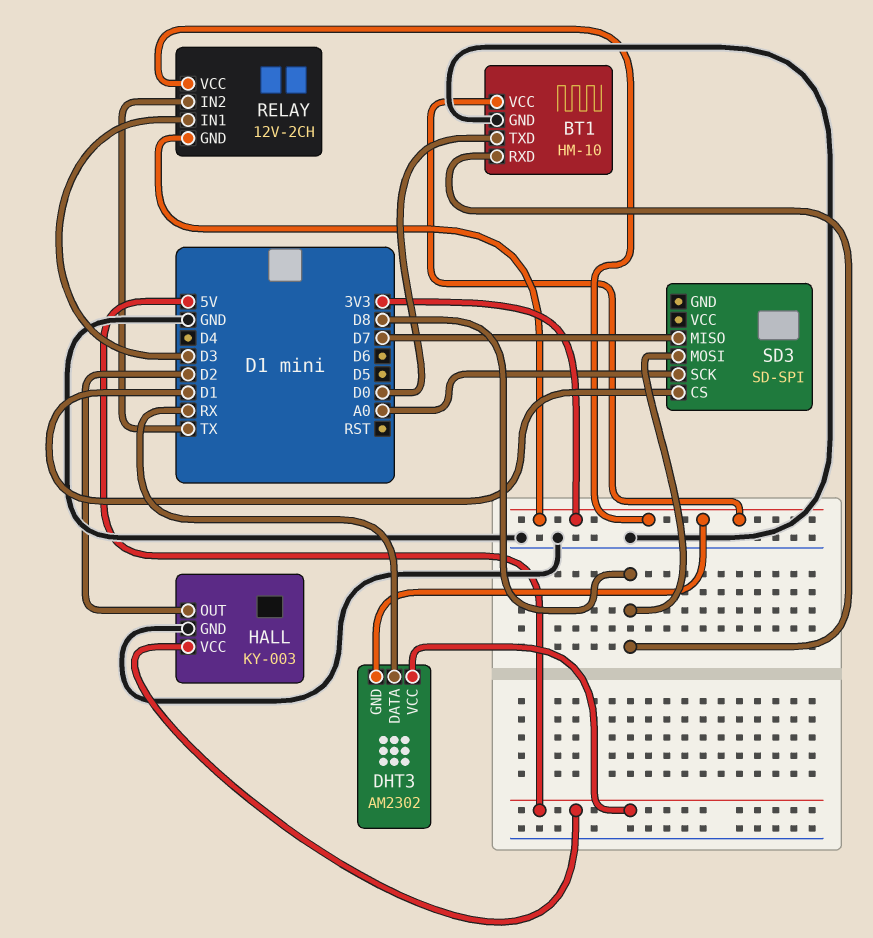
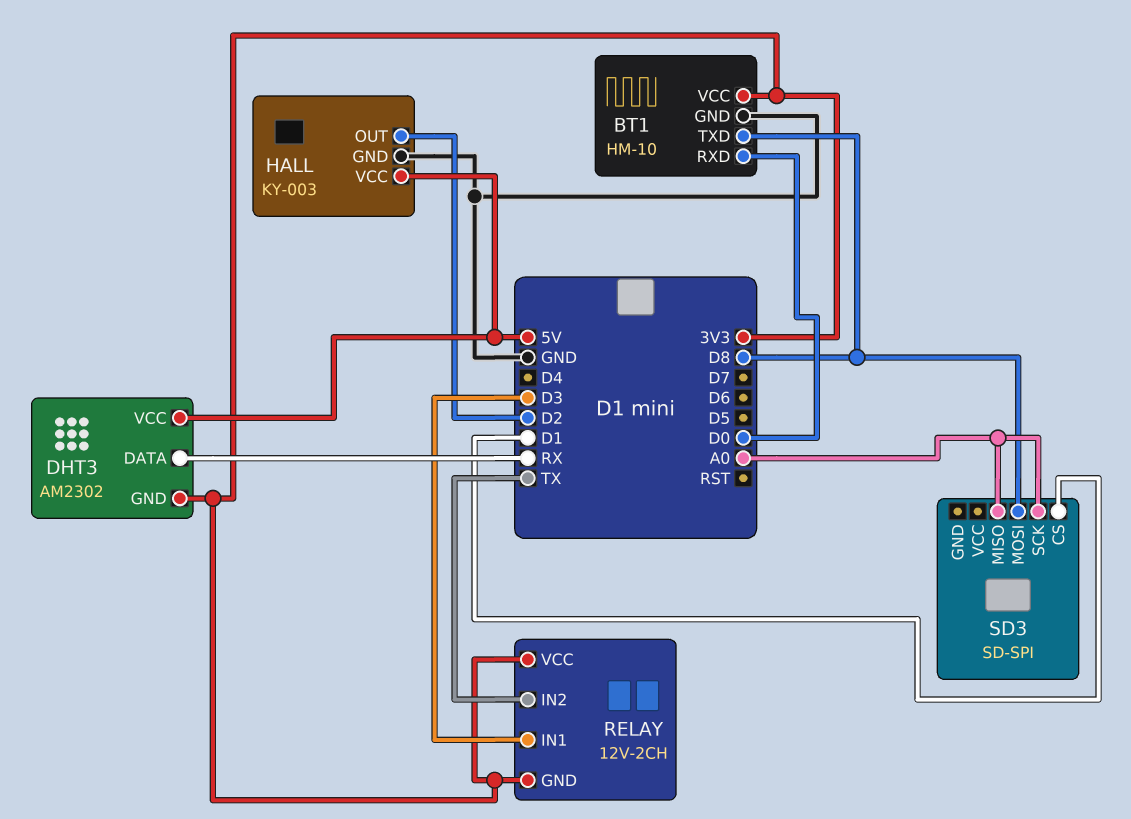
BT1 pin RXD: D8 -> D0
BT1 pin TXD: D0 -> D8
SD3 pin MISO: D7 -> A0

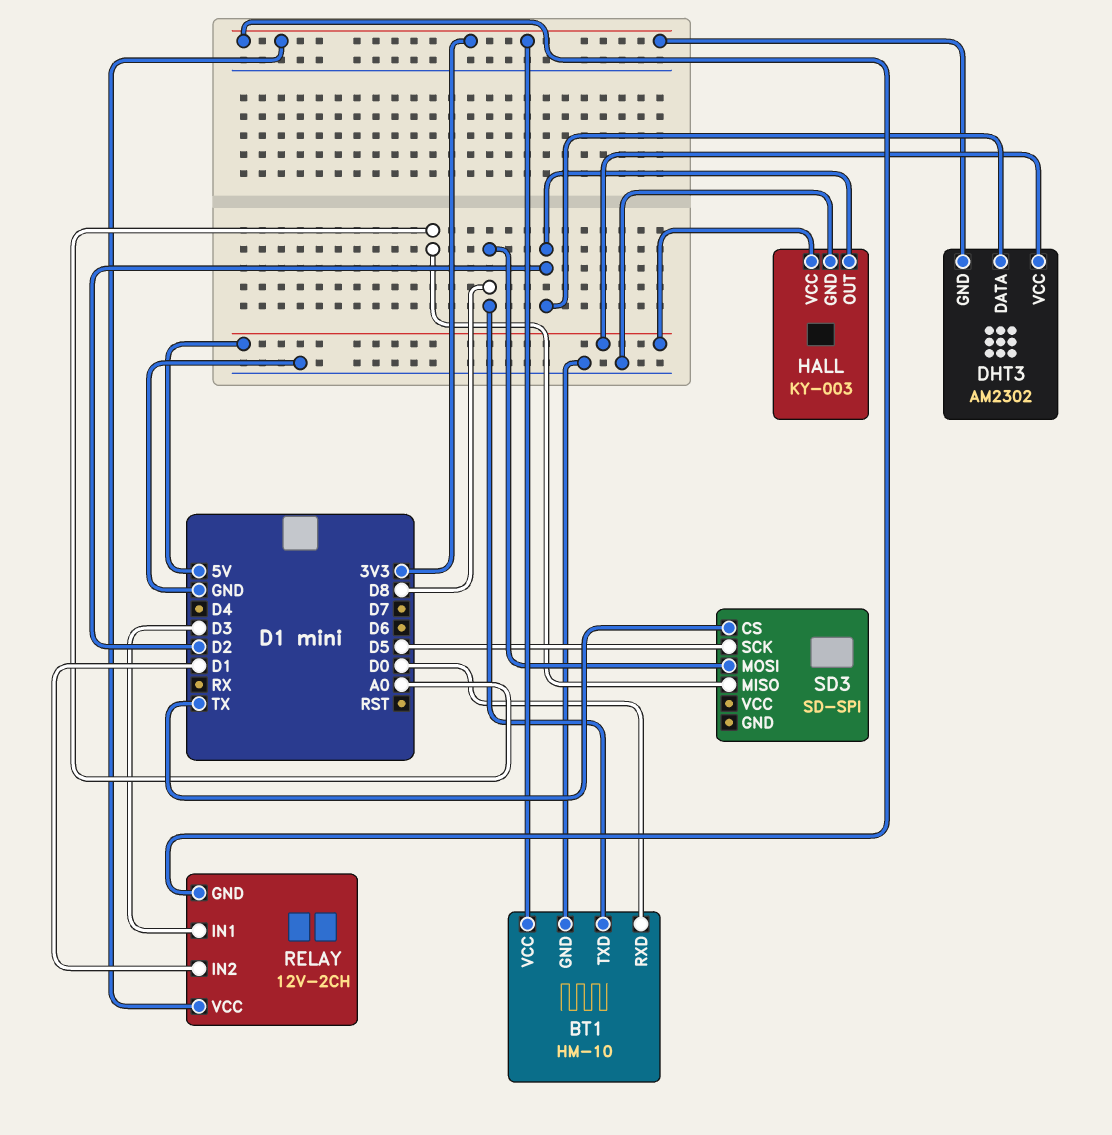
DHT3 pin DATA: RX -> D2
RELAY pin IN2: TX -> D1
SD3 pin CS: D1 -> TX
SD3 pin SCK: A0 -> D5

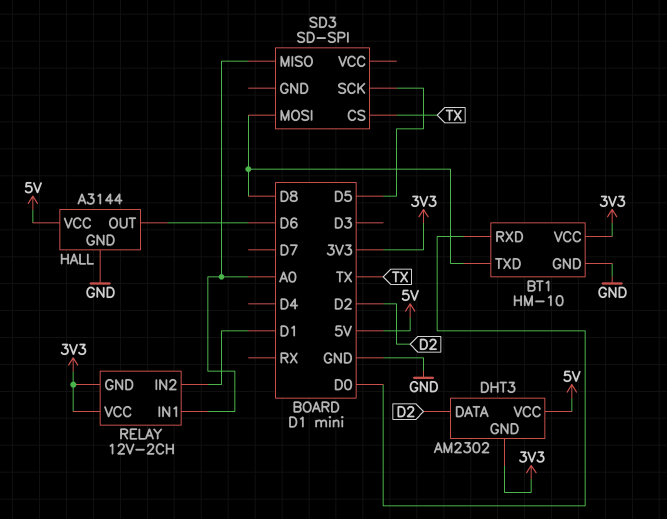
HALL: KY-003 -> A3144
HALL pin OUT: D2 -> D6
RELAY pin IN1: D3 -> A0

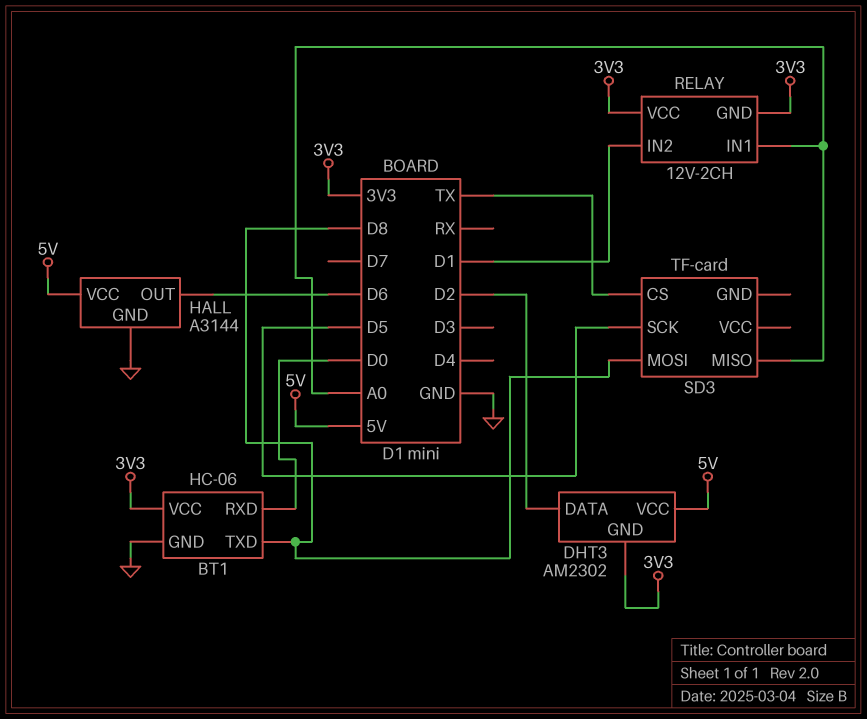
BT1: HM-10 -> HC-06
SD3: SD-SPI -> TF-card

